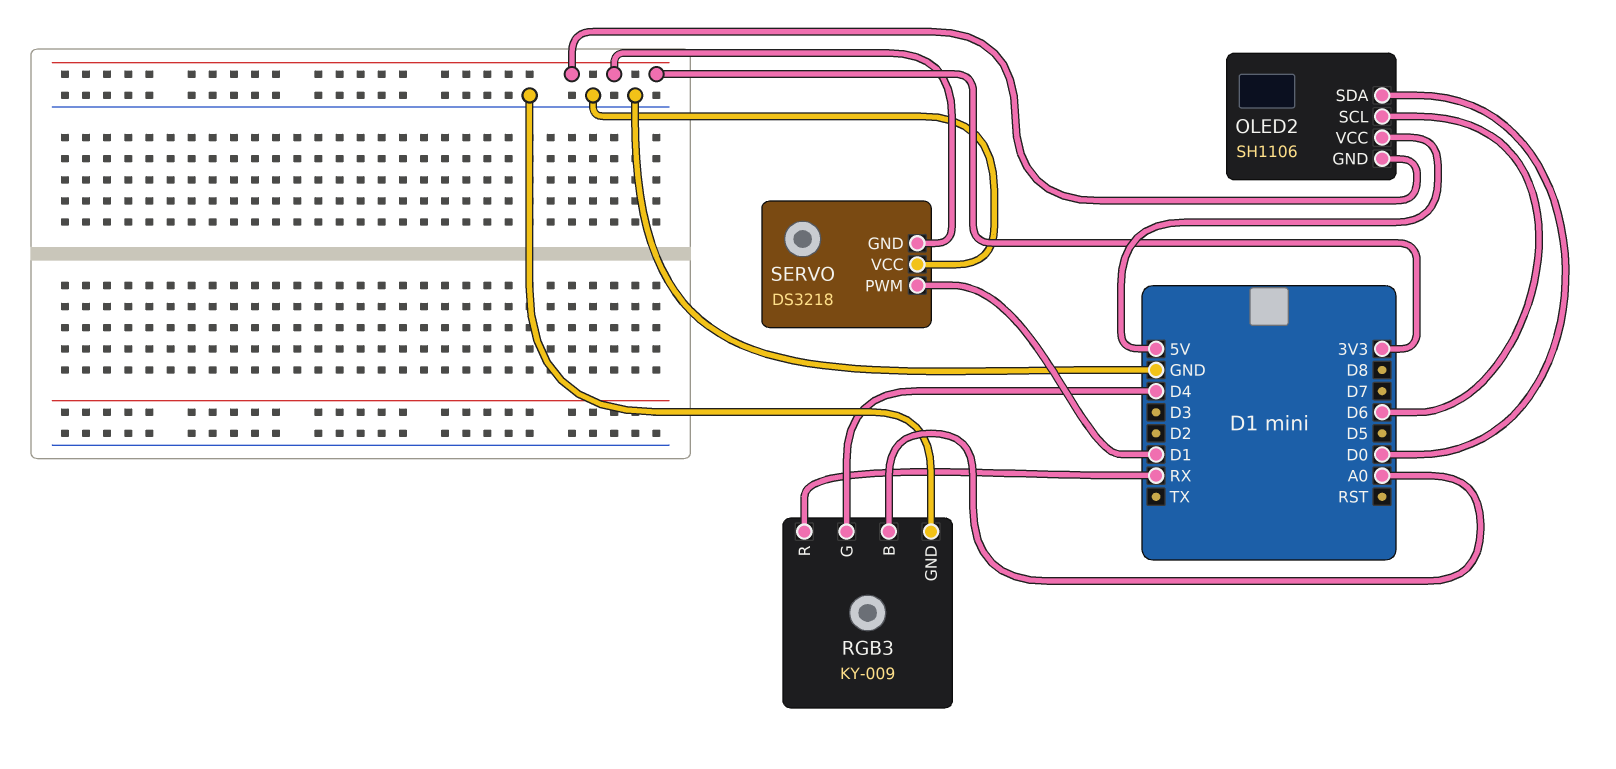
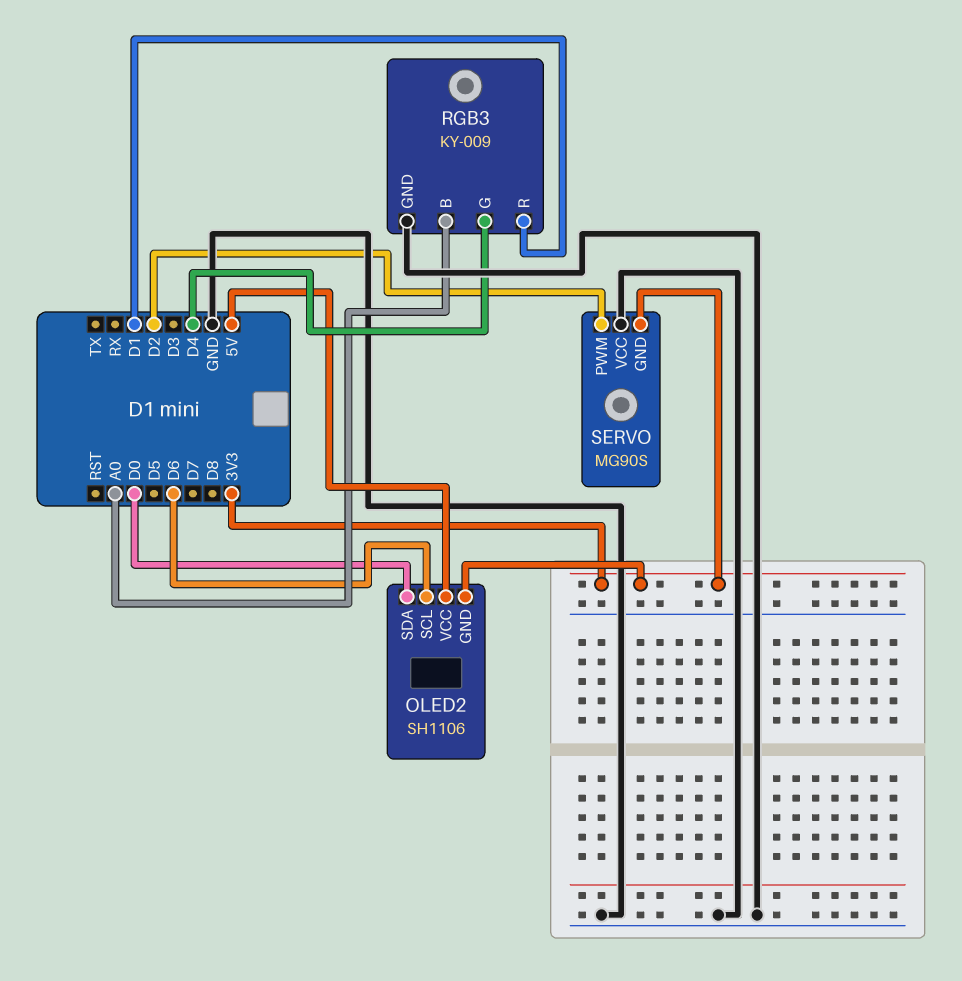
RGB3 pin R: RX -> D1
SERVO: DS3218 -> MG90S
SERVO pin PWM: D1 -> D2

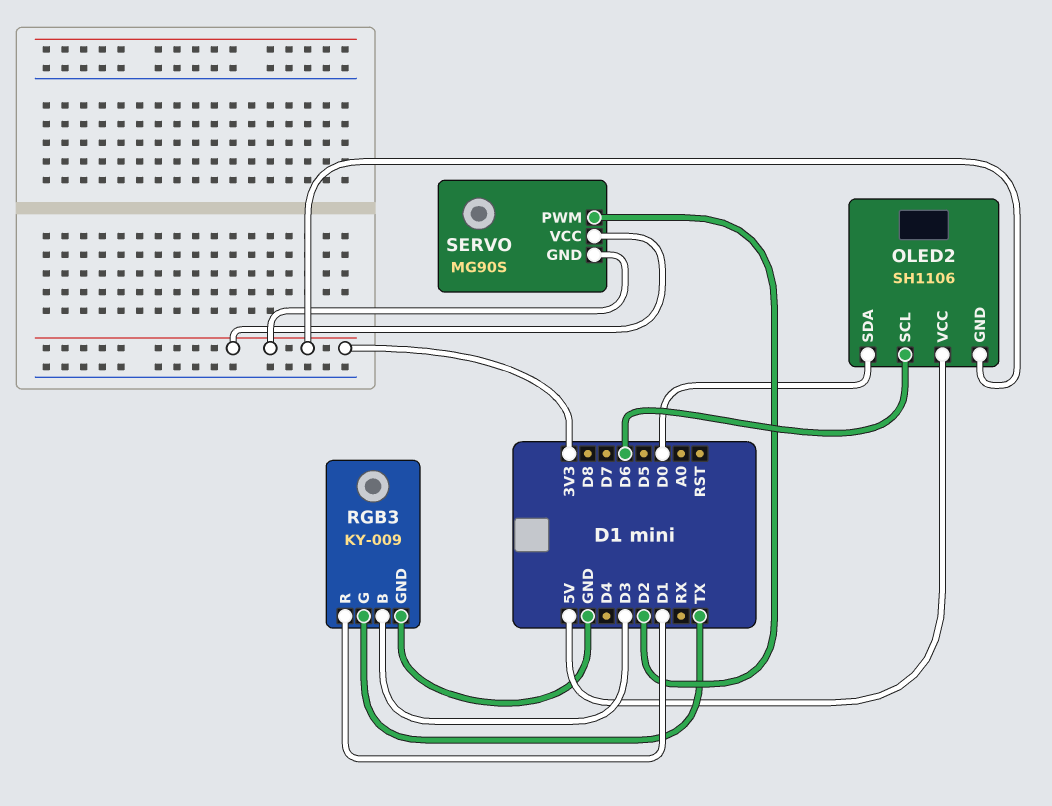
RGB3 pin B: A0 -> D3
RGB3 pin G: D4 -> TX
SERVO pin VCC: GND -> 3V3

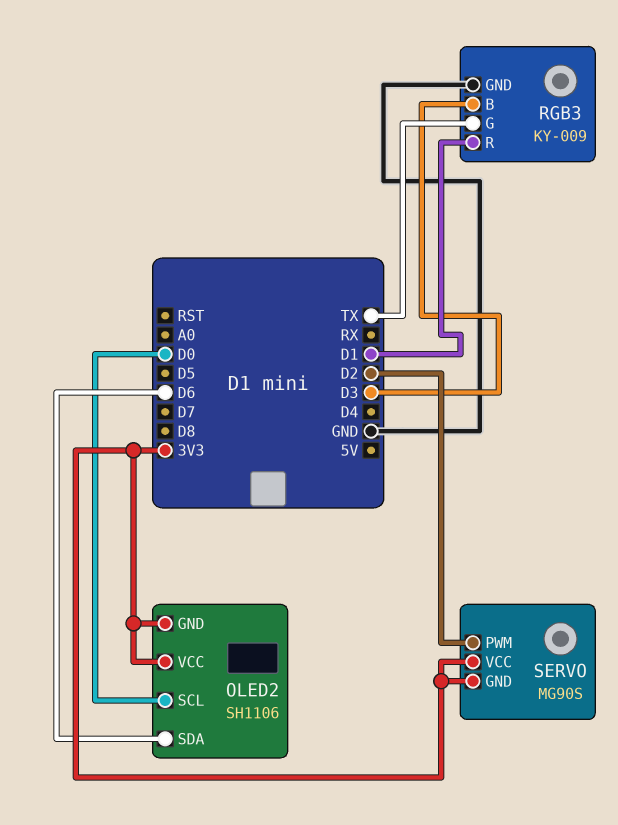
OLED2 pin SCL: D6 -> D0
OLED2 pin SDA: D0 -> D6
OLED2 pin VCC: 5V -> 3V3

